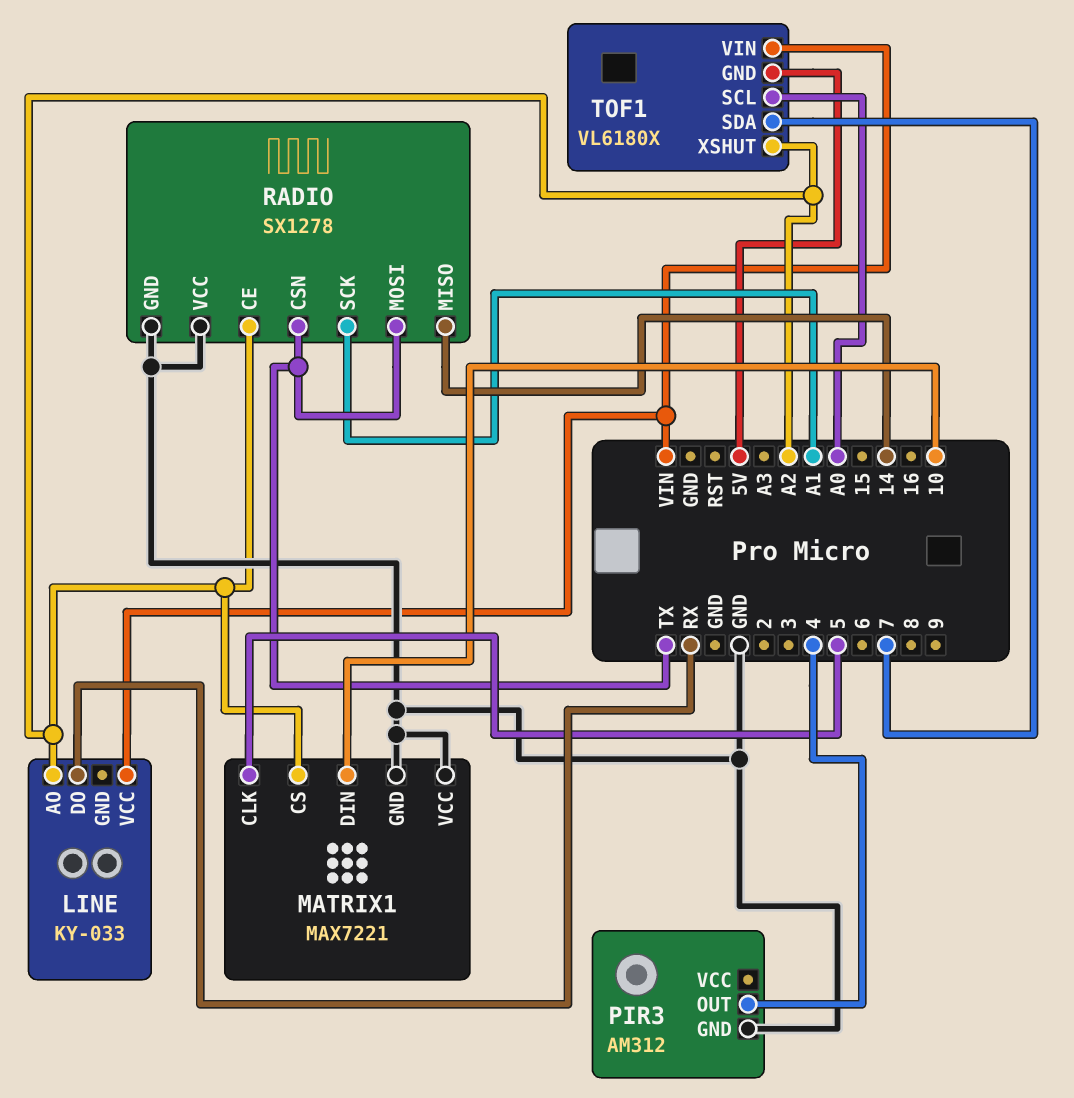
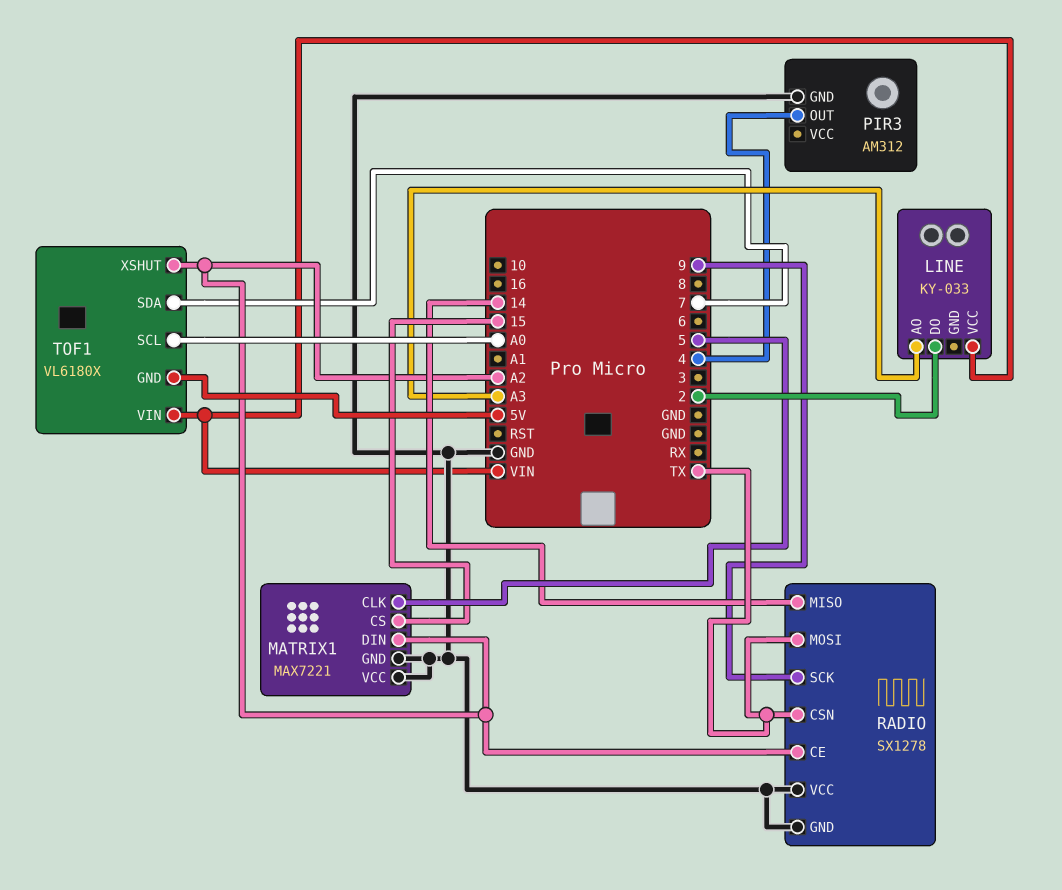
LINE pin AO: A2 -> A3
LINE pin DO: RX -> 2
MATRIX1 pin CS: A2 -> 15
MATRIX1 pin DIN: 10 -> A2
RADIO pin SCK: A1 -> 9

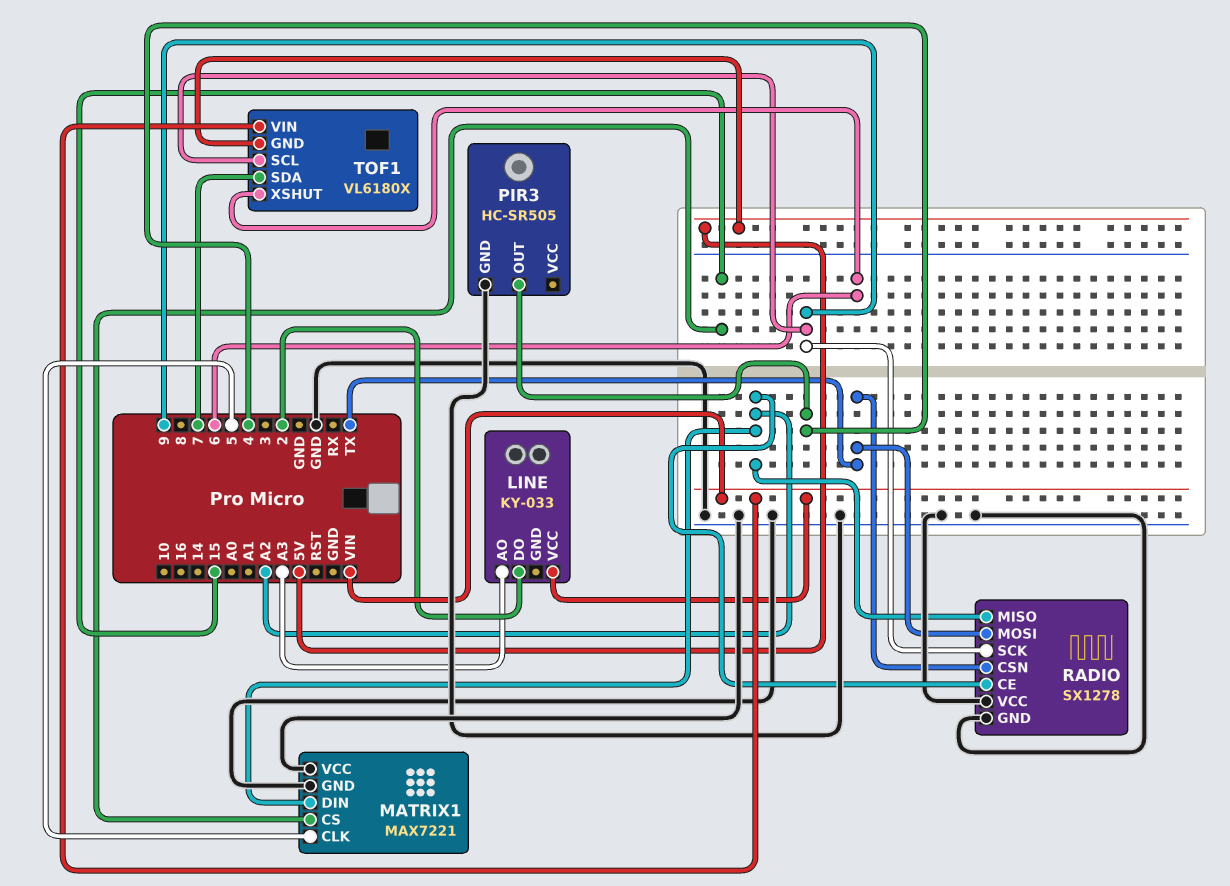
PIR3: AM312 -> HC-SR505
RADIO pin MISO: 14 -> A2
TOF1 pin SCL: A0 -> 9
TOF1 pin XSHUT: A2 -> 6

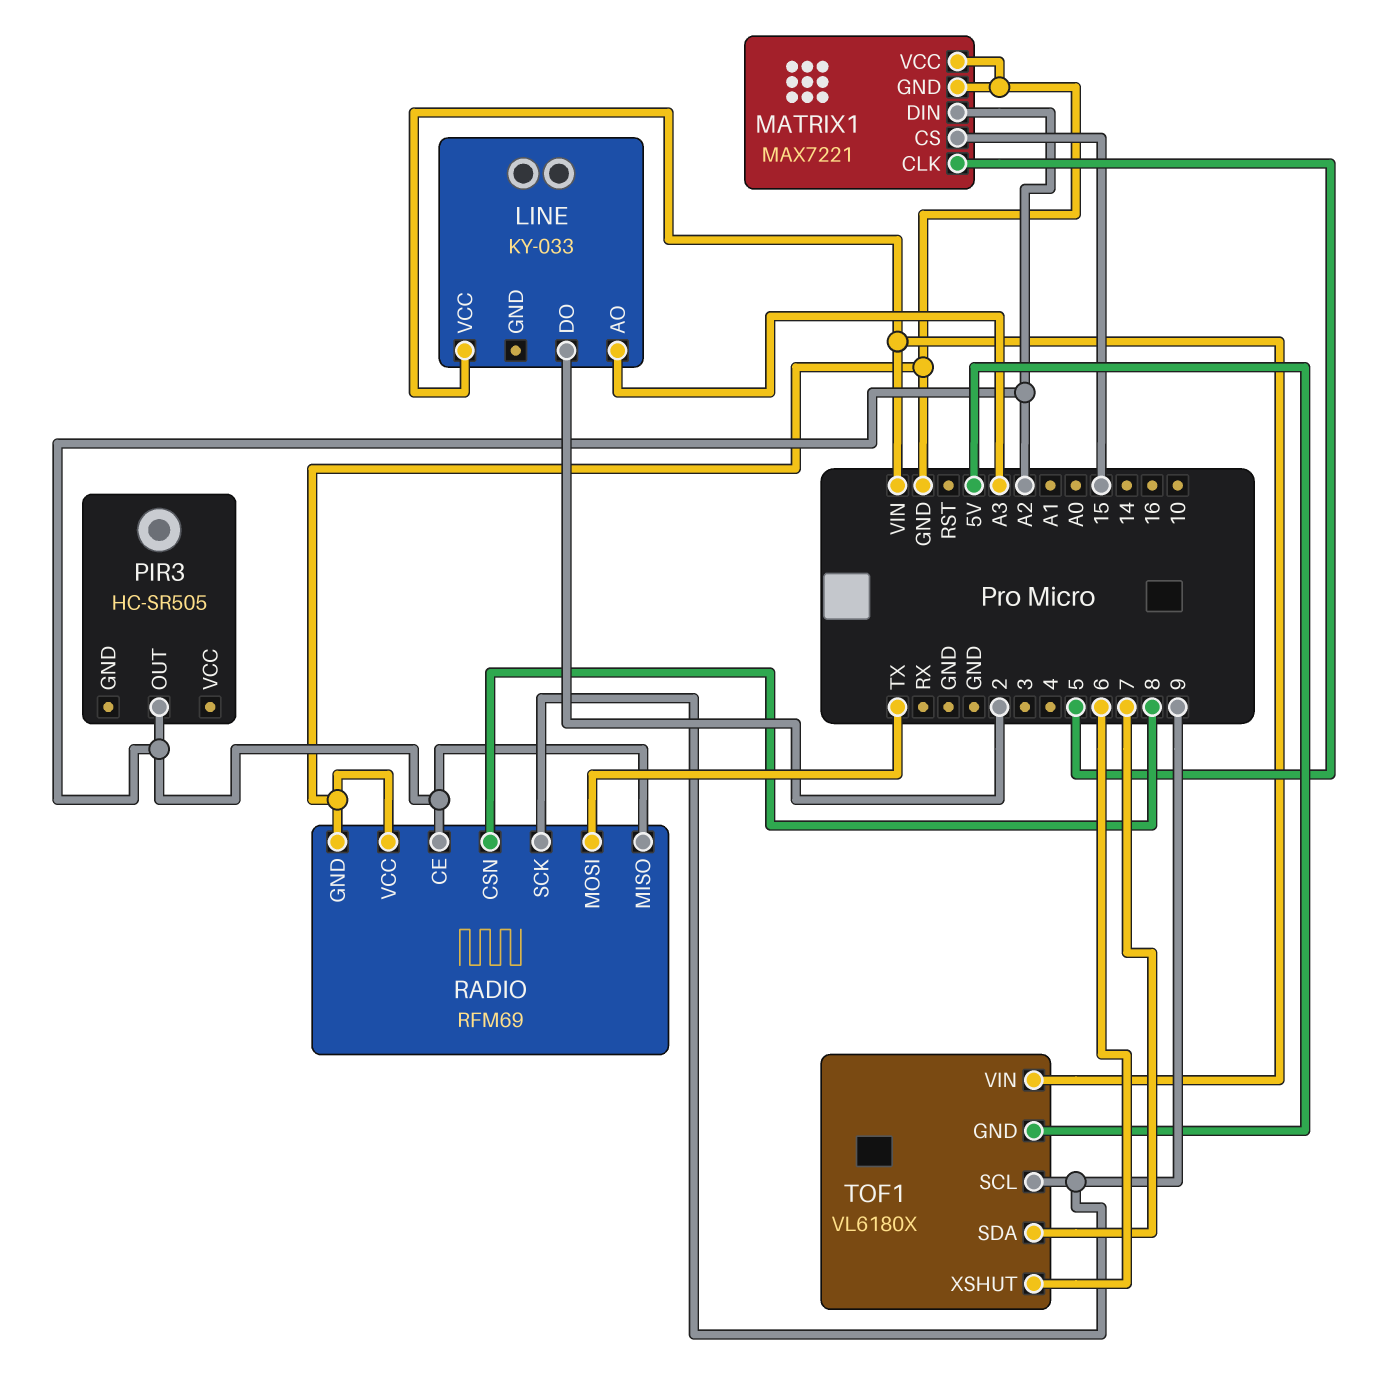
PIR3 pin GND: GND -> none
PIR3 pin OUT: 4 -> A2
RADIO: SX1278 -> RFM69
RADIO pin CSN: TX -> 8

